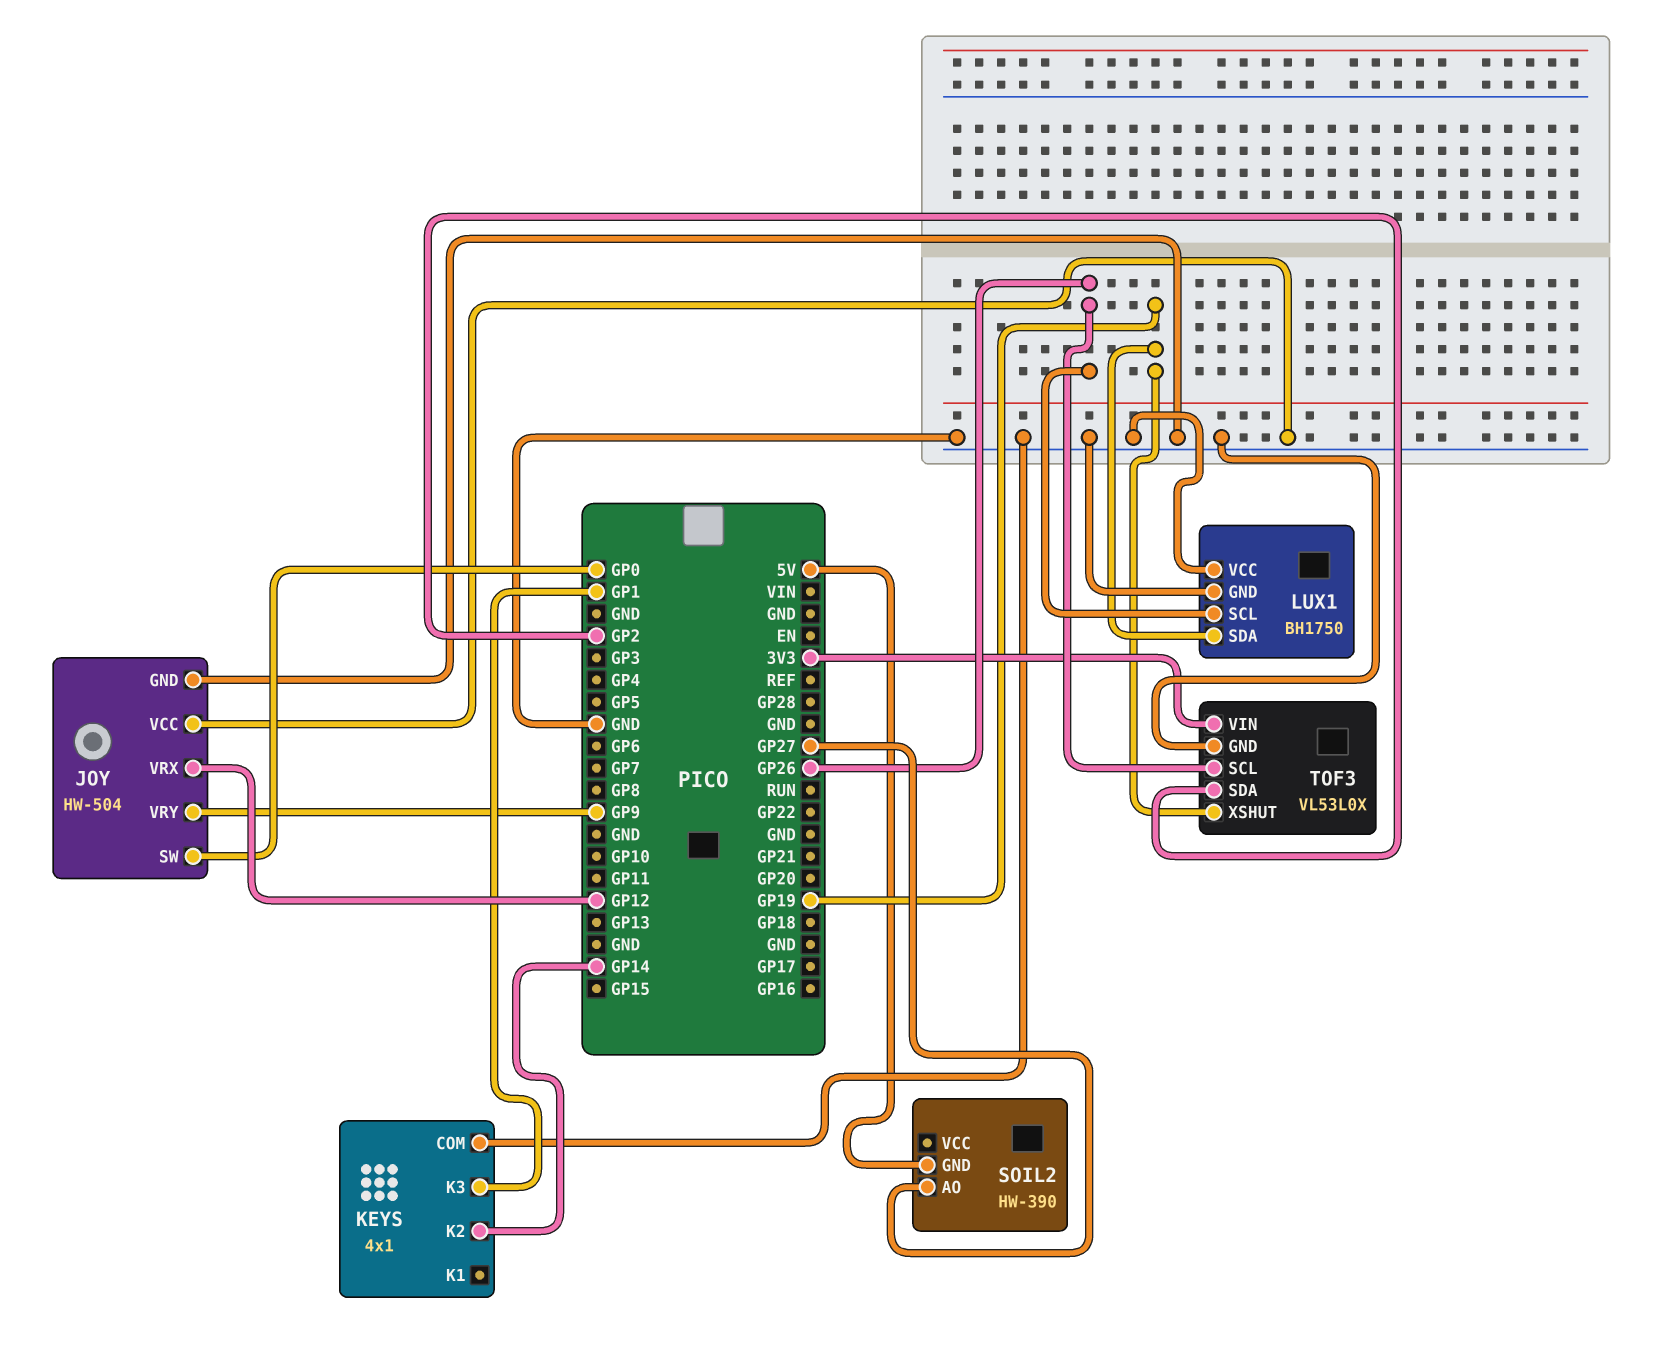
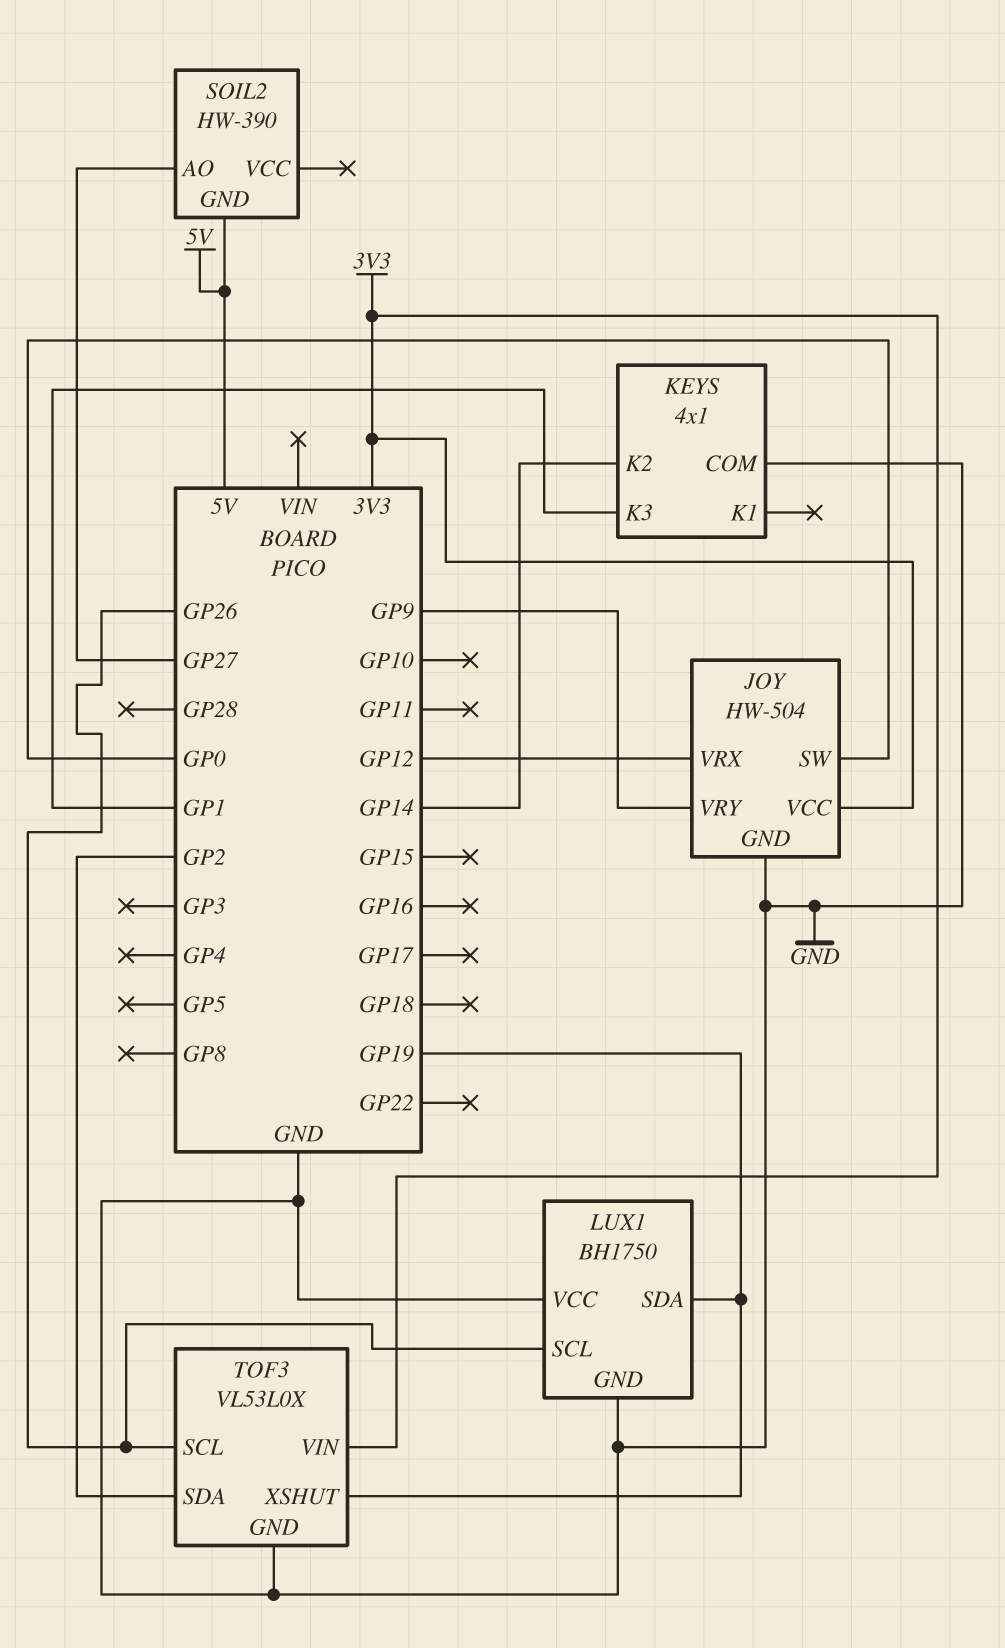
JOY pin VCC: GND -> 3V3

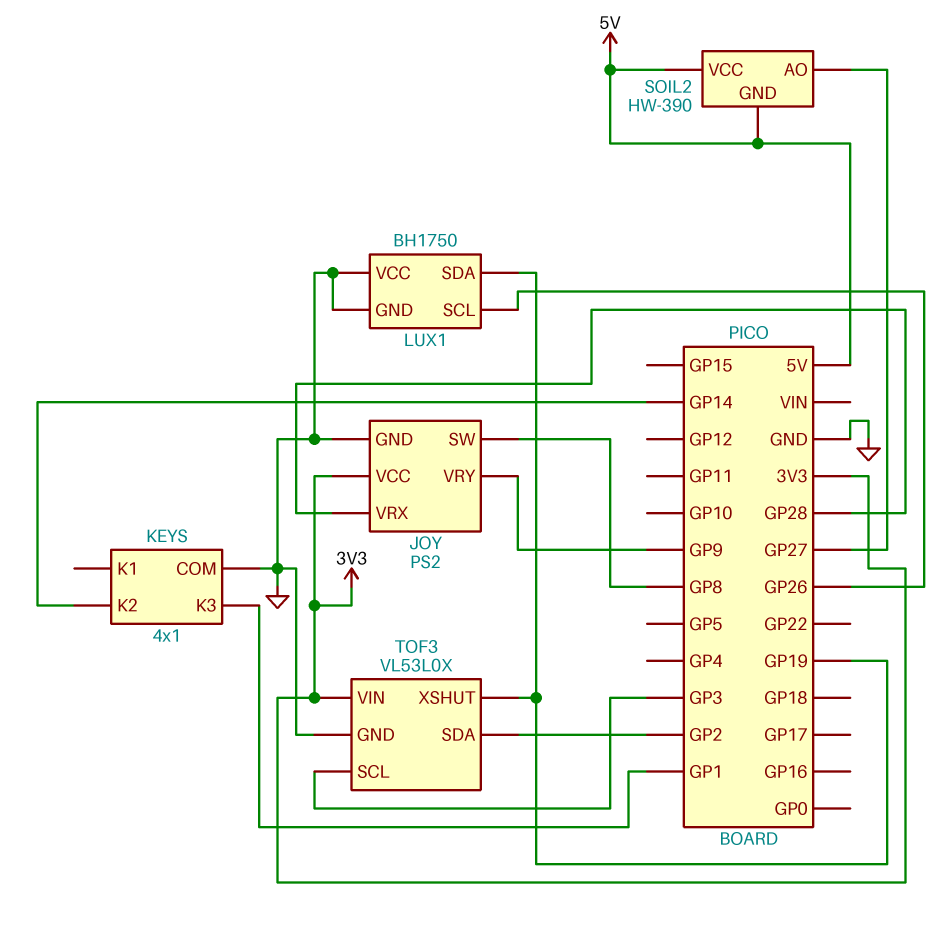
JOY: HW-504 -> PS2
JOY pin SW: GP0 -> GP8
JOY pin VRX: GP12 -> GP28
SOIL2 pin VCC: none -> 5V
TOF3 pin SCL: GP26 -> GP3

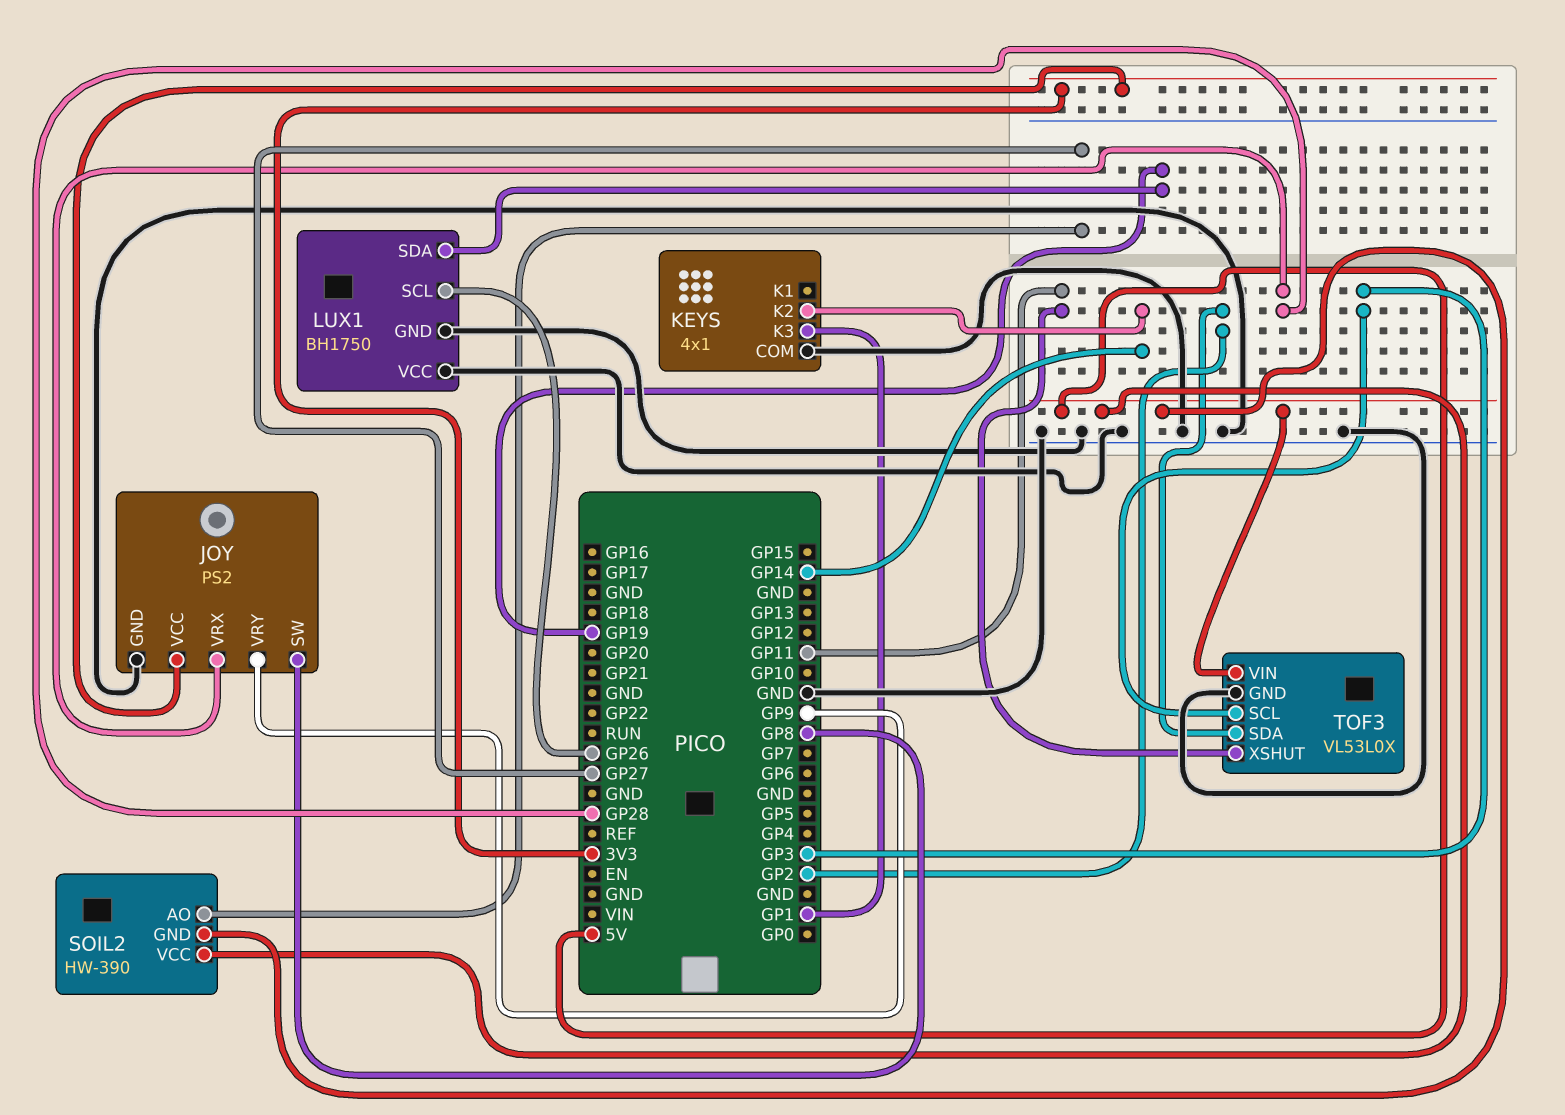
TOF3 pin VIN: 3V3 -> 5V
TOF3 pin XSHUT: GP19 -> GP11

